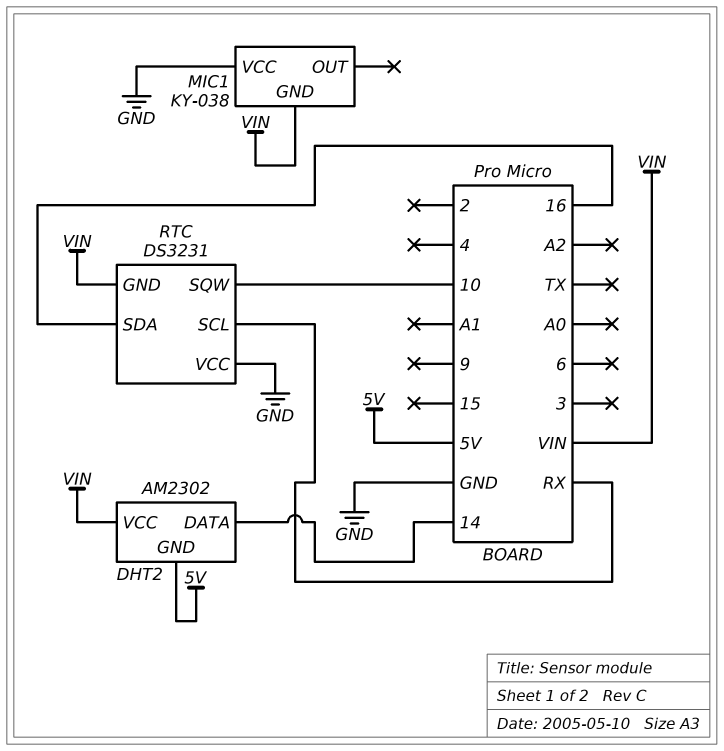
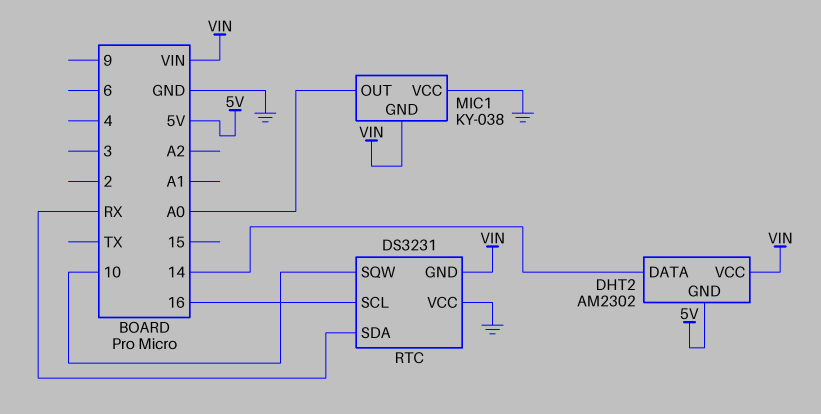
MIC1 pin OUT: none -> A0
RTC pin SCL: RX -> 16
RTC pin SDA: 16 -> RX

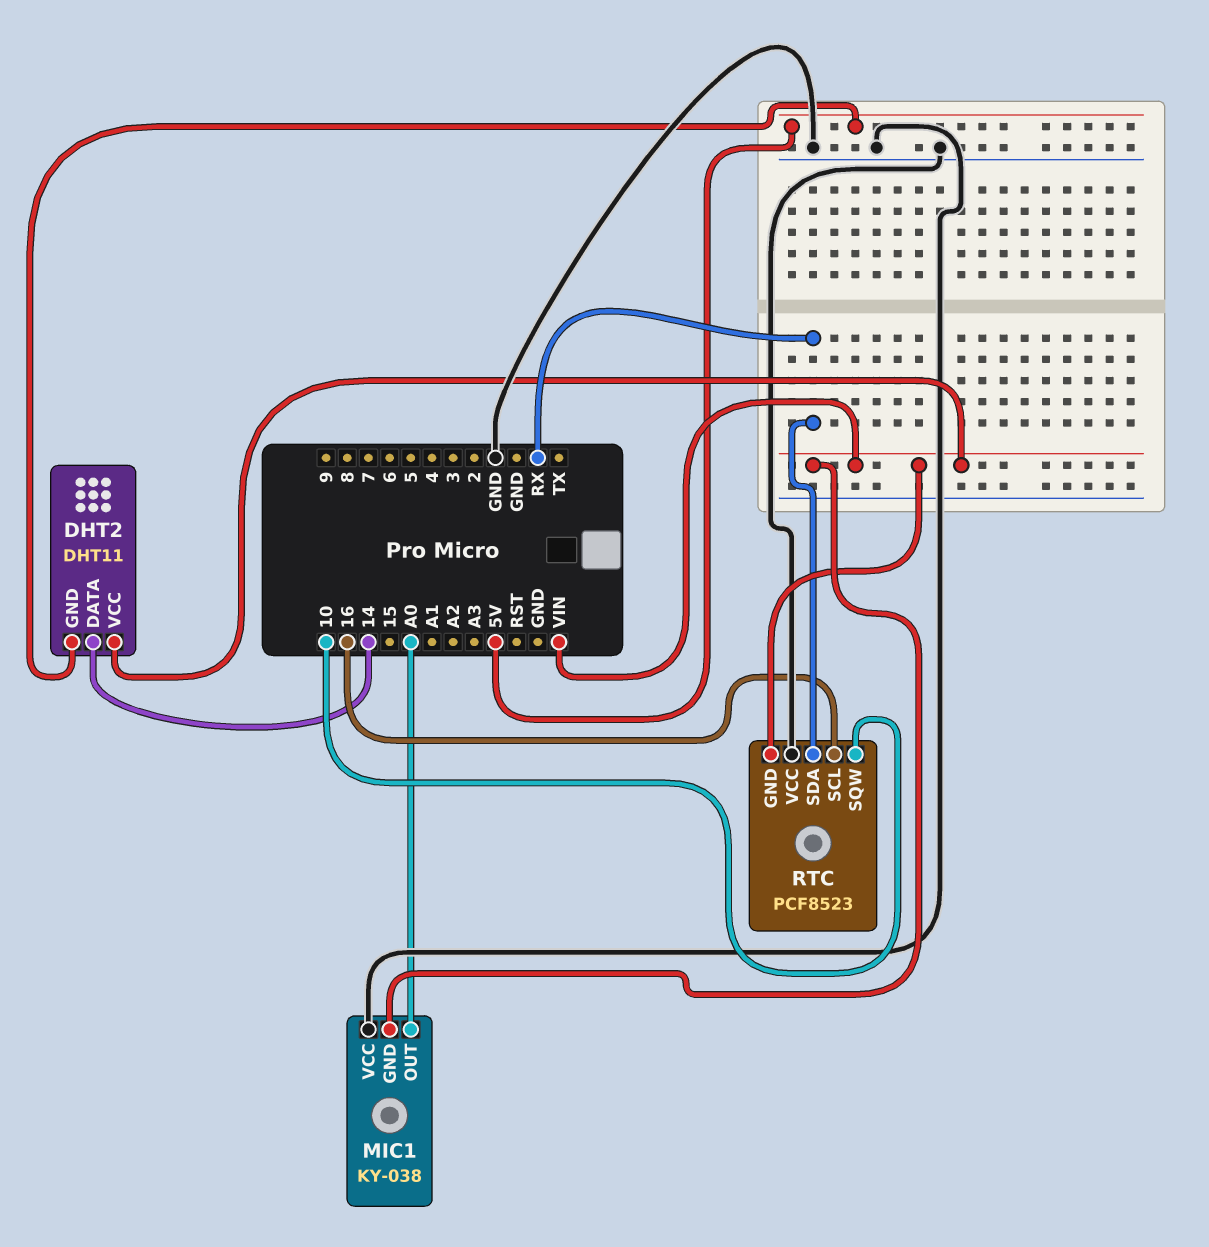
DHT2: AM2302 -> DHT11
RTC: DS3231 -> PCF8523

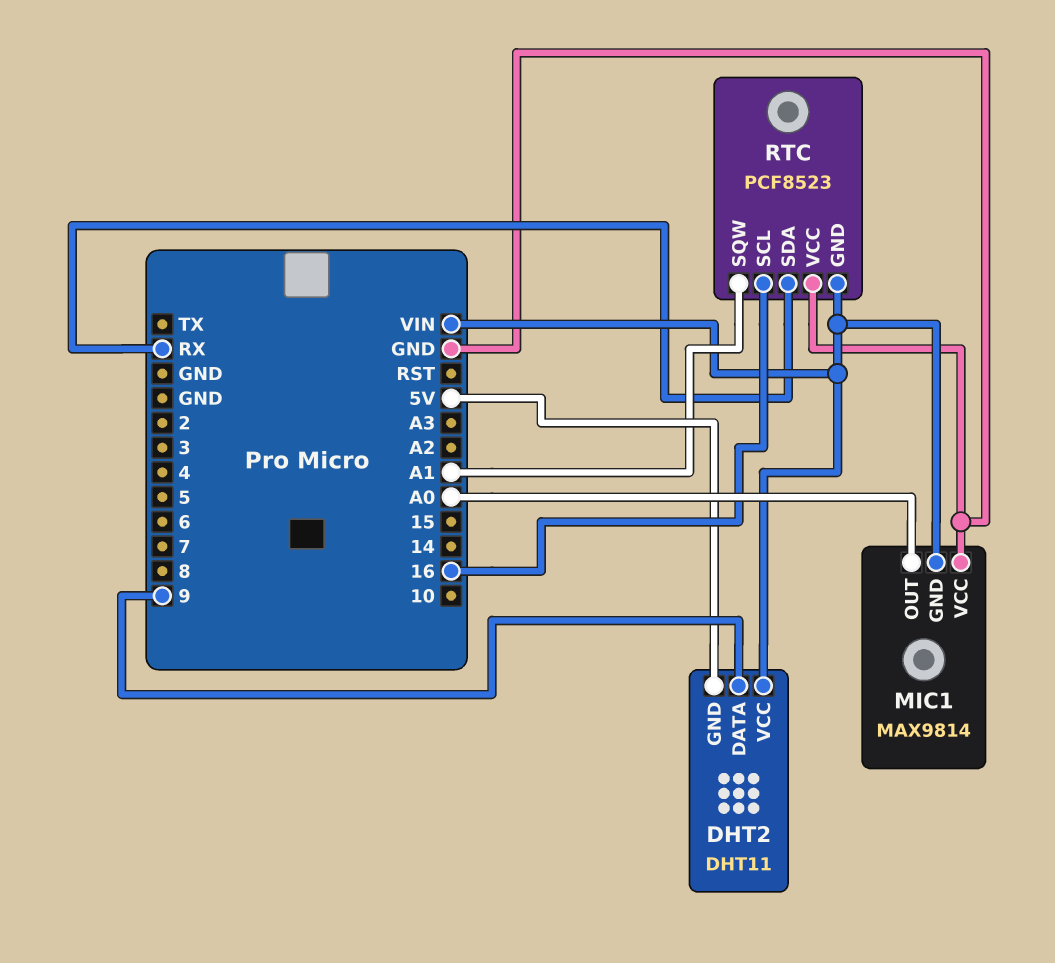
DHT2 pin DATA: 14 -> 9
MIC1: KY-038 -> MAX9814
RTC pin SQW: 10 -> A1

